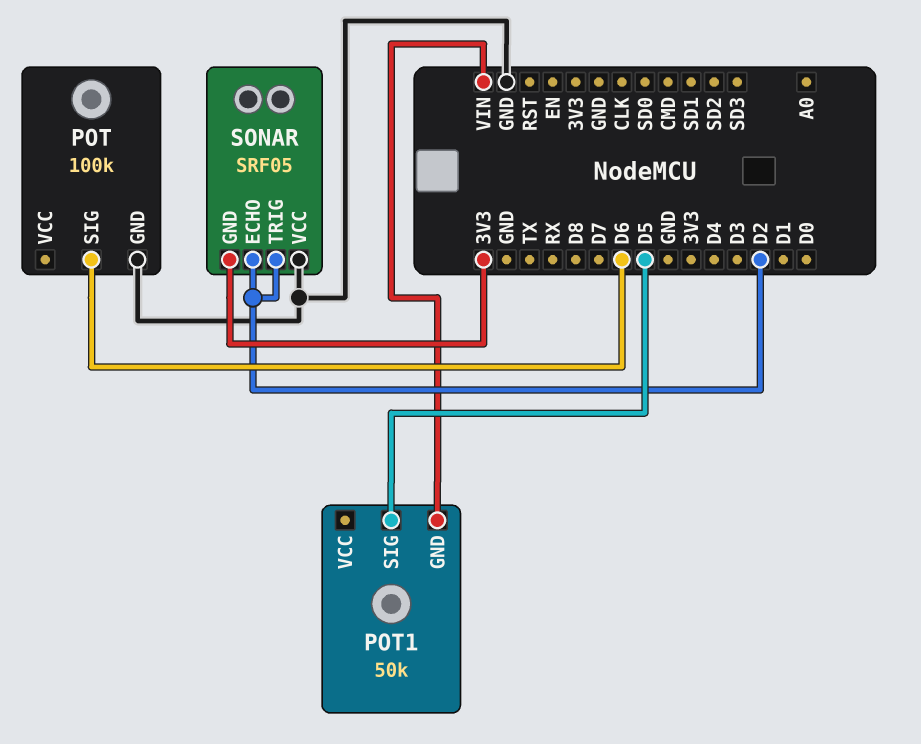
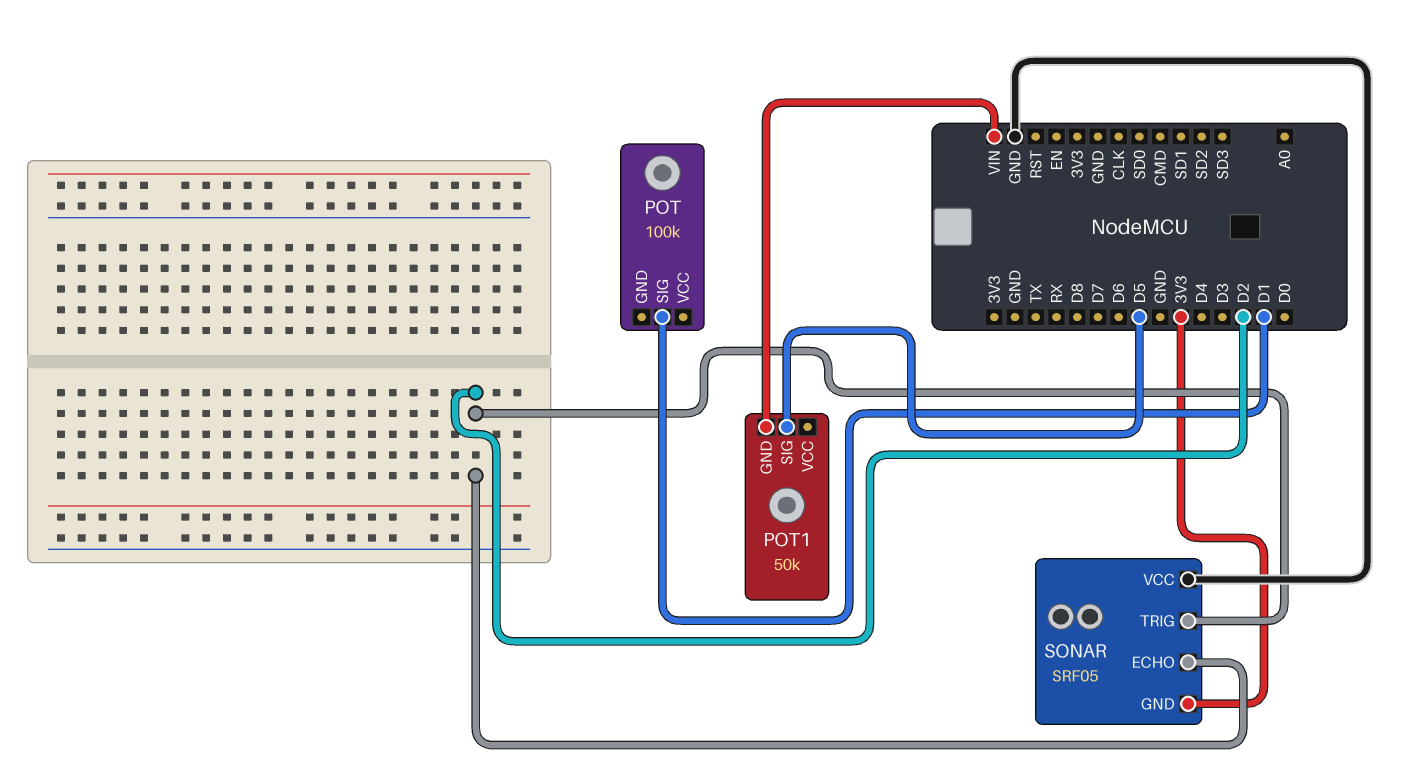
POT pin GND: GND -> none
POT pin SIG: D6 -> D1

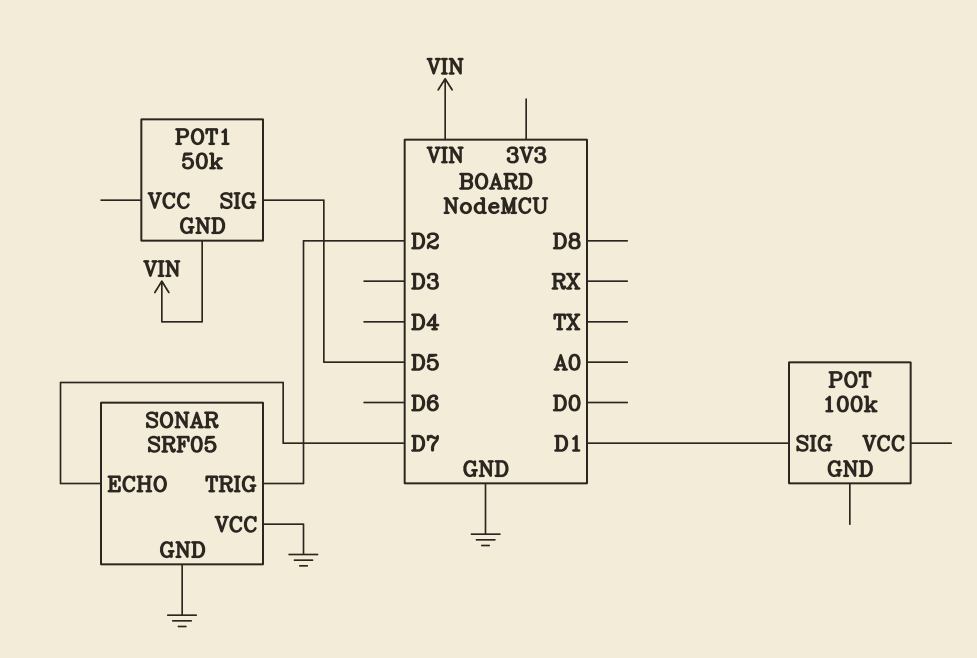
SONAR pin ECHO: D2 -> D7
SONAR pin GND: 3V3 -> GND

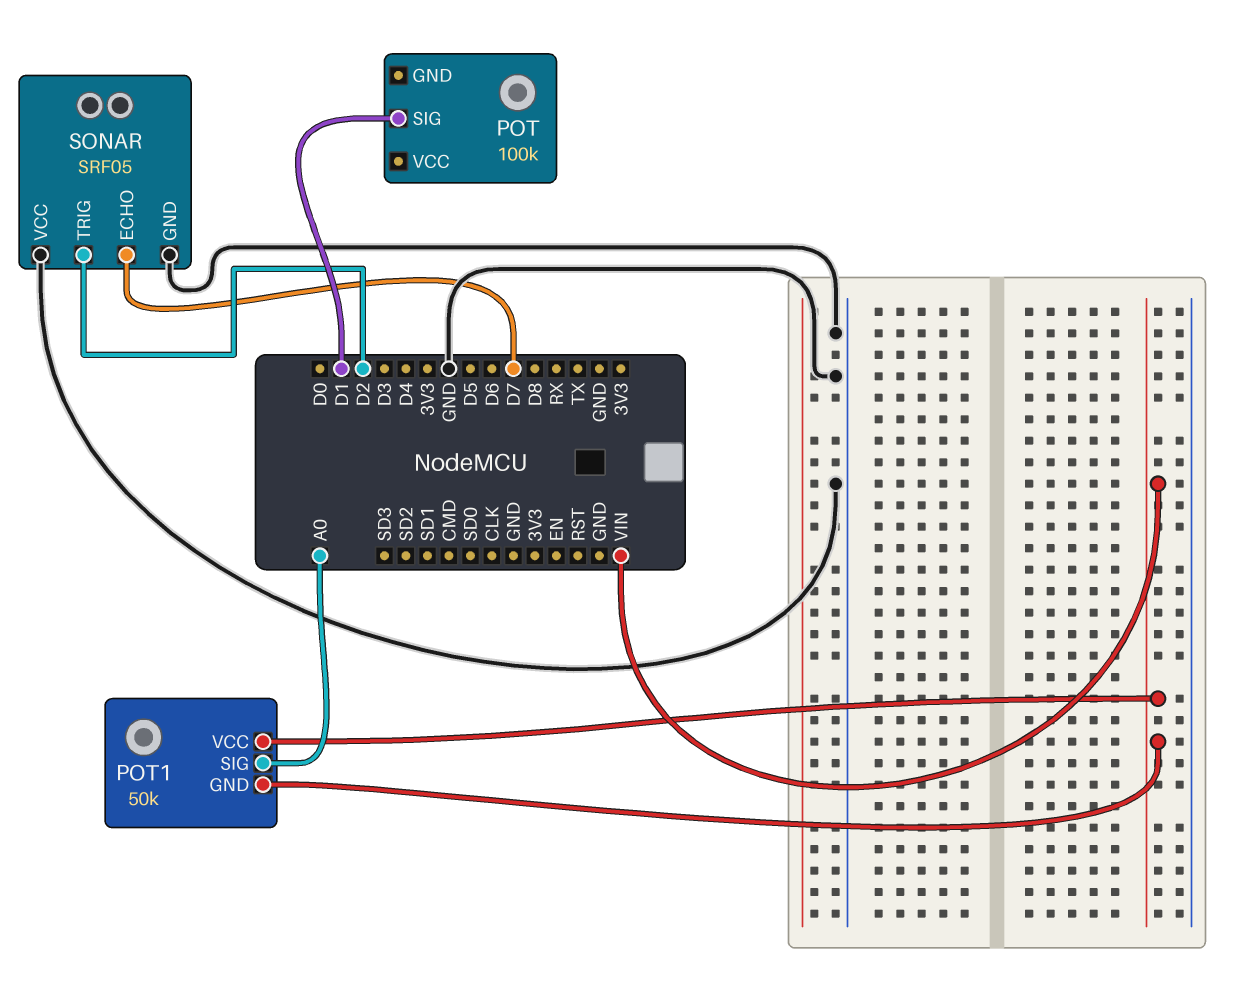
POT1 pin SIG: D5 -> A0
POT1 pin VCC: none -> VIN

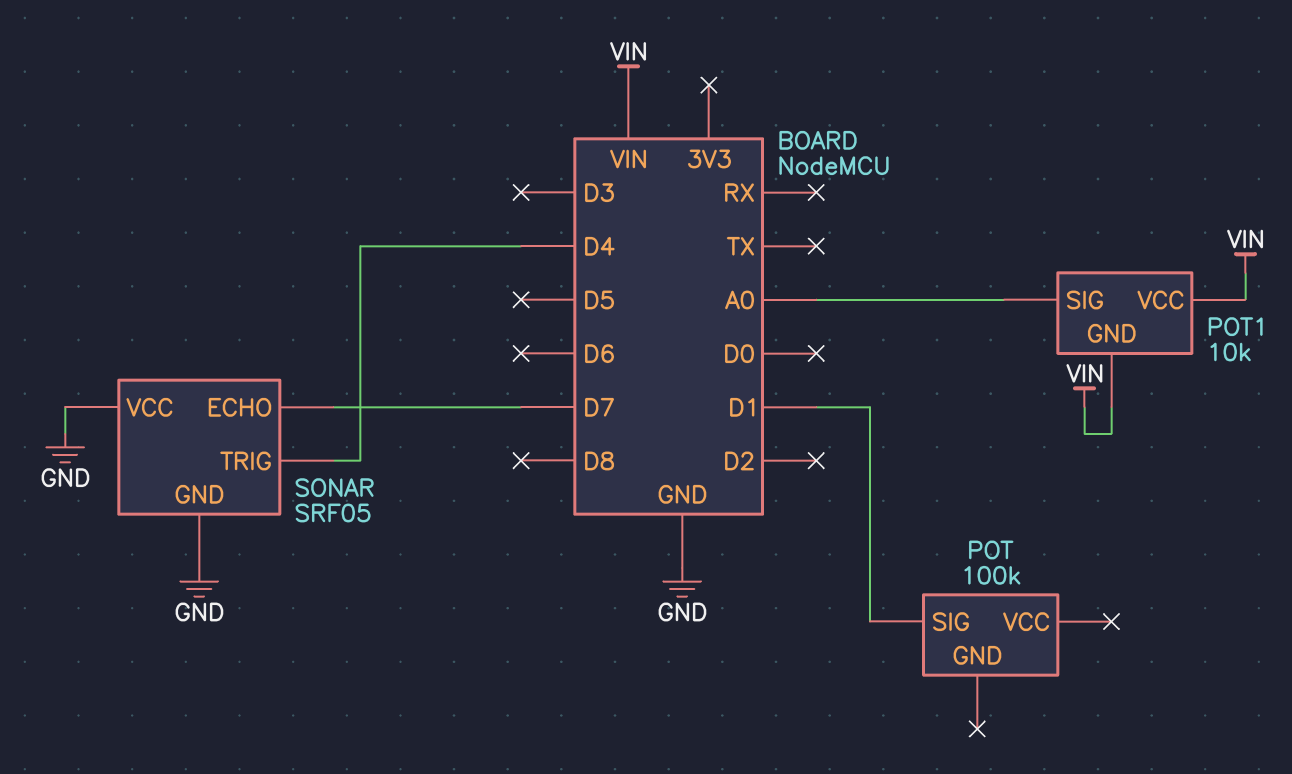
POT1: 50k -> 10k
SONAR pin TRIG: D2 -> D4

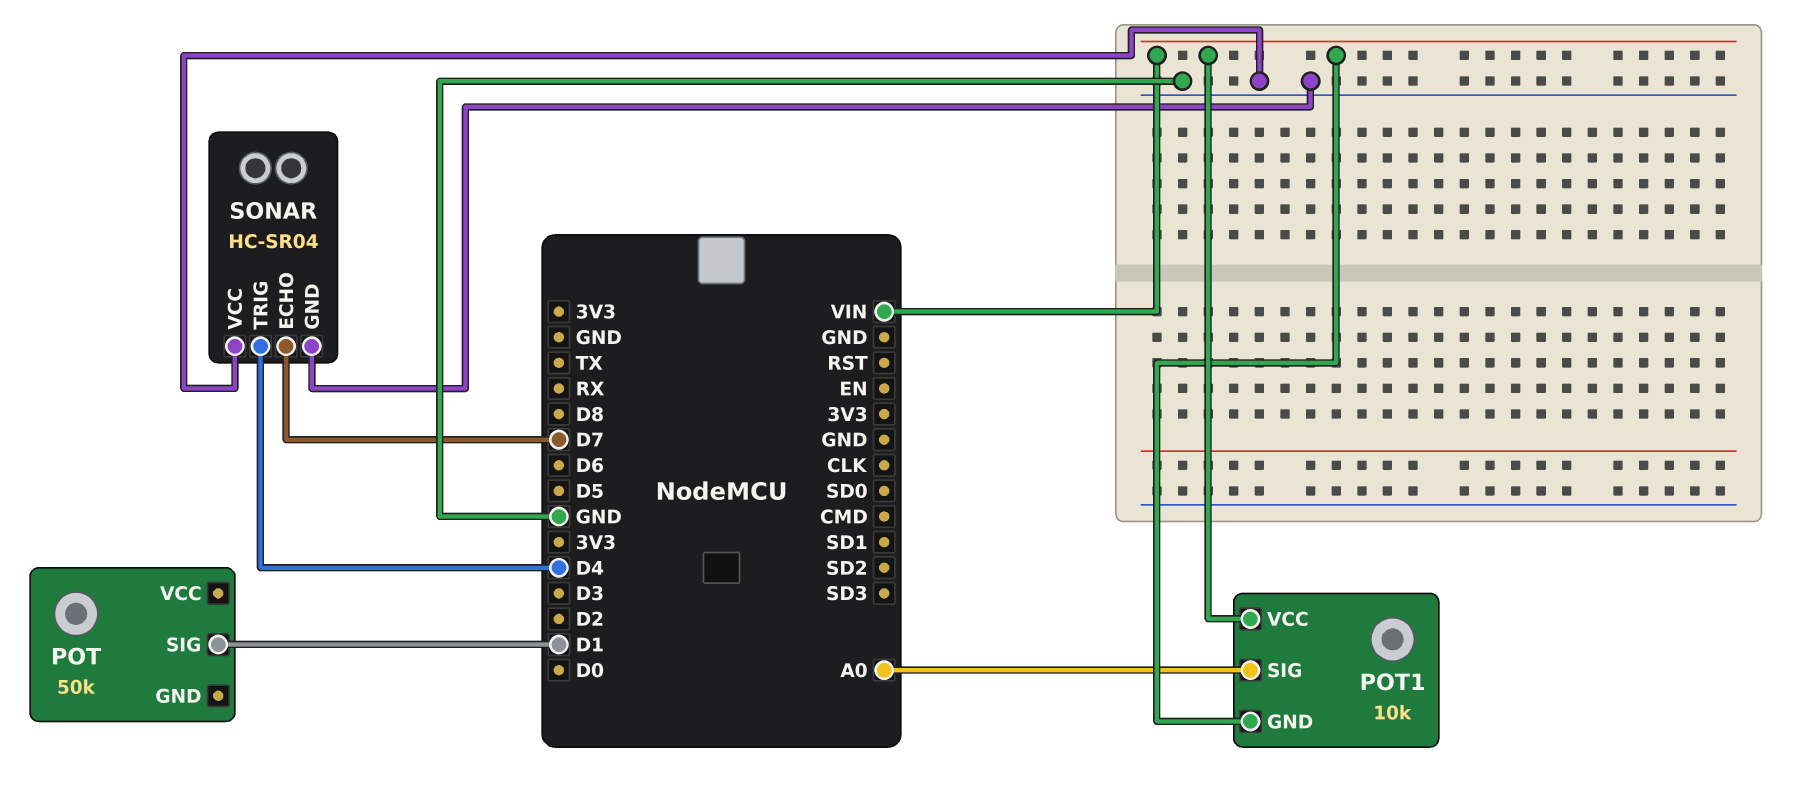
POT: 100k -> 50k
SONAR: SRF05 -> HC-SR04

